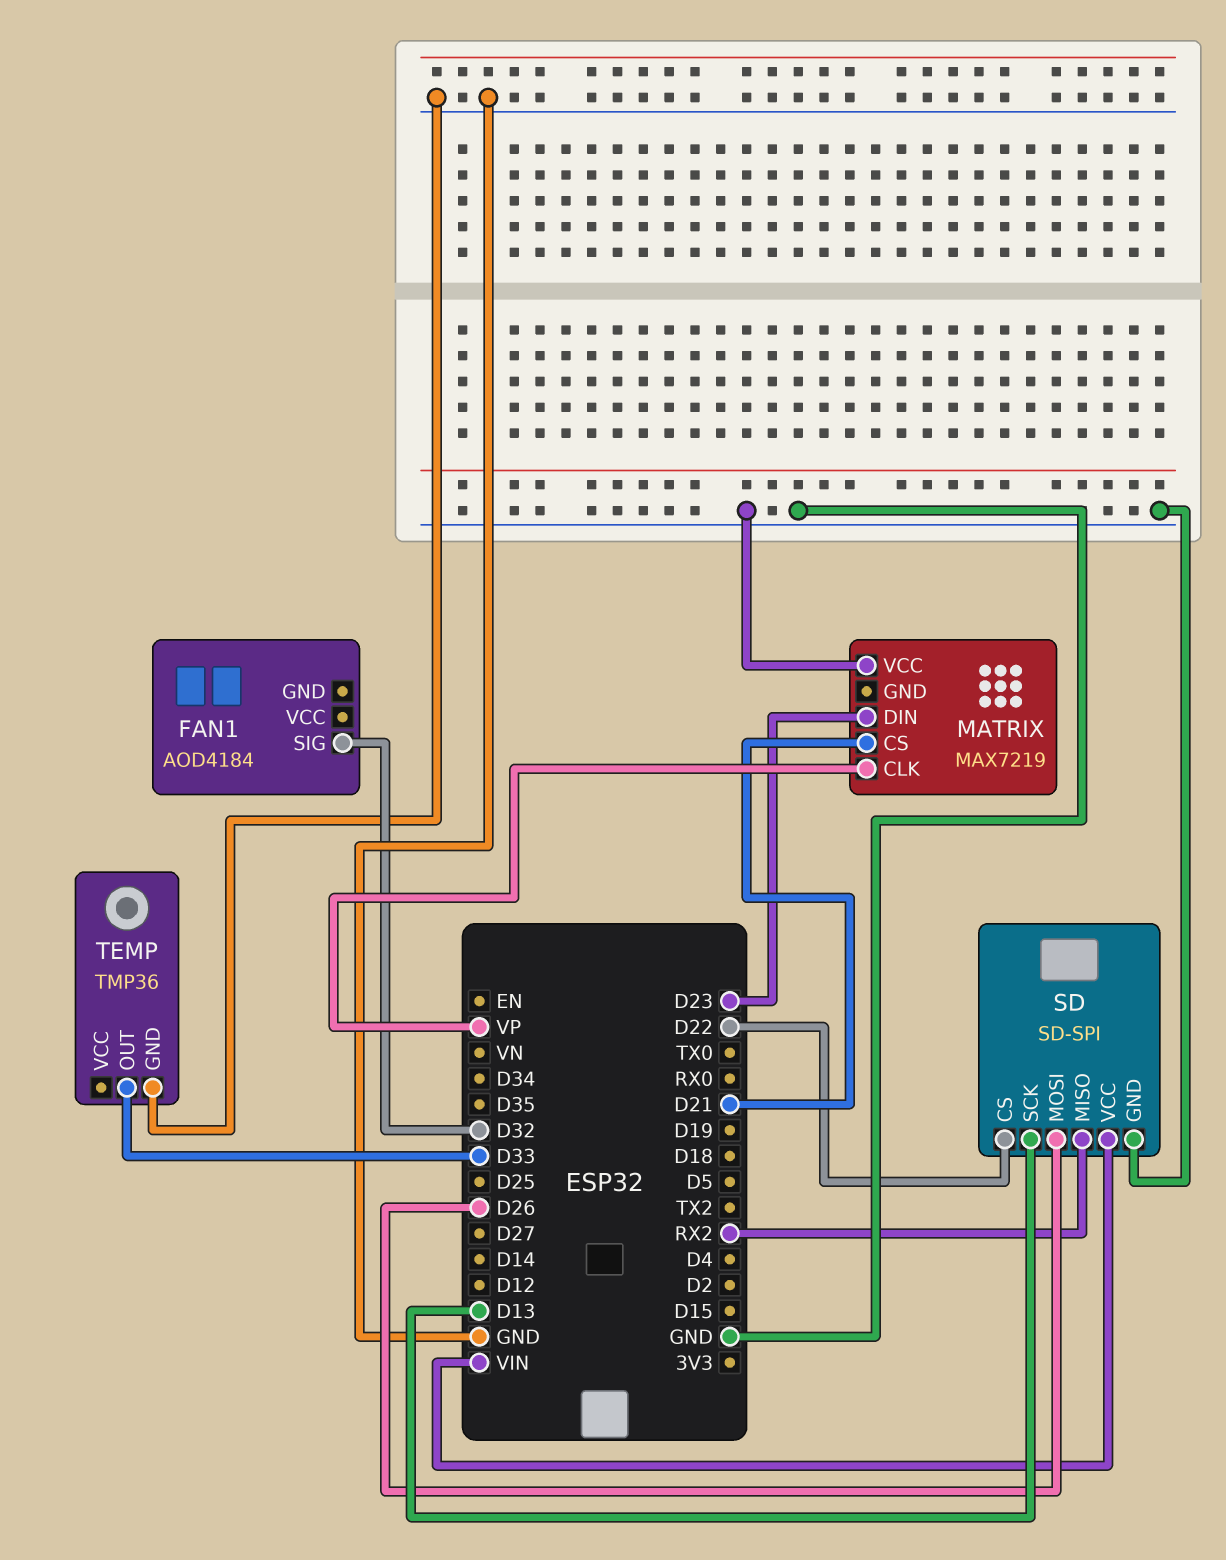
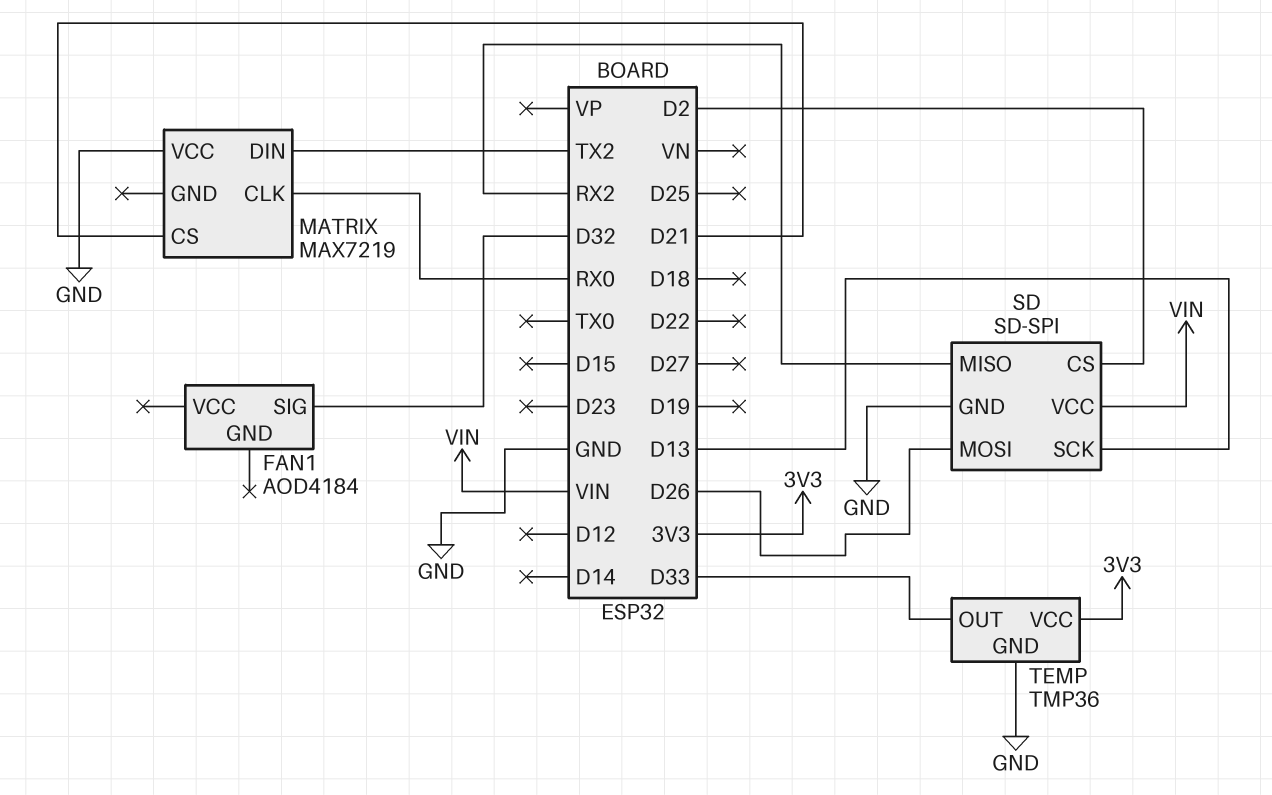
MATRIX pin CLK: VP -> RX0
MATRIX pin DIN: D23 -> TX2
SD pin CS: D22 -> D2
TEMP pin VCC: none -> 3V3

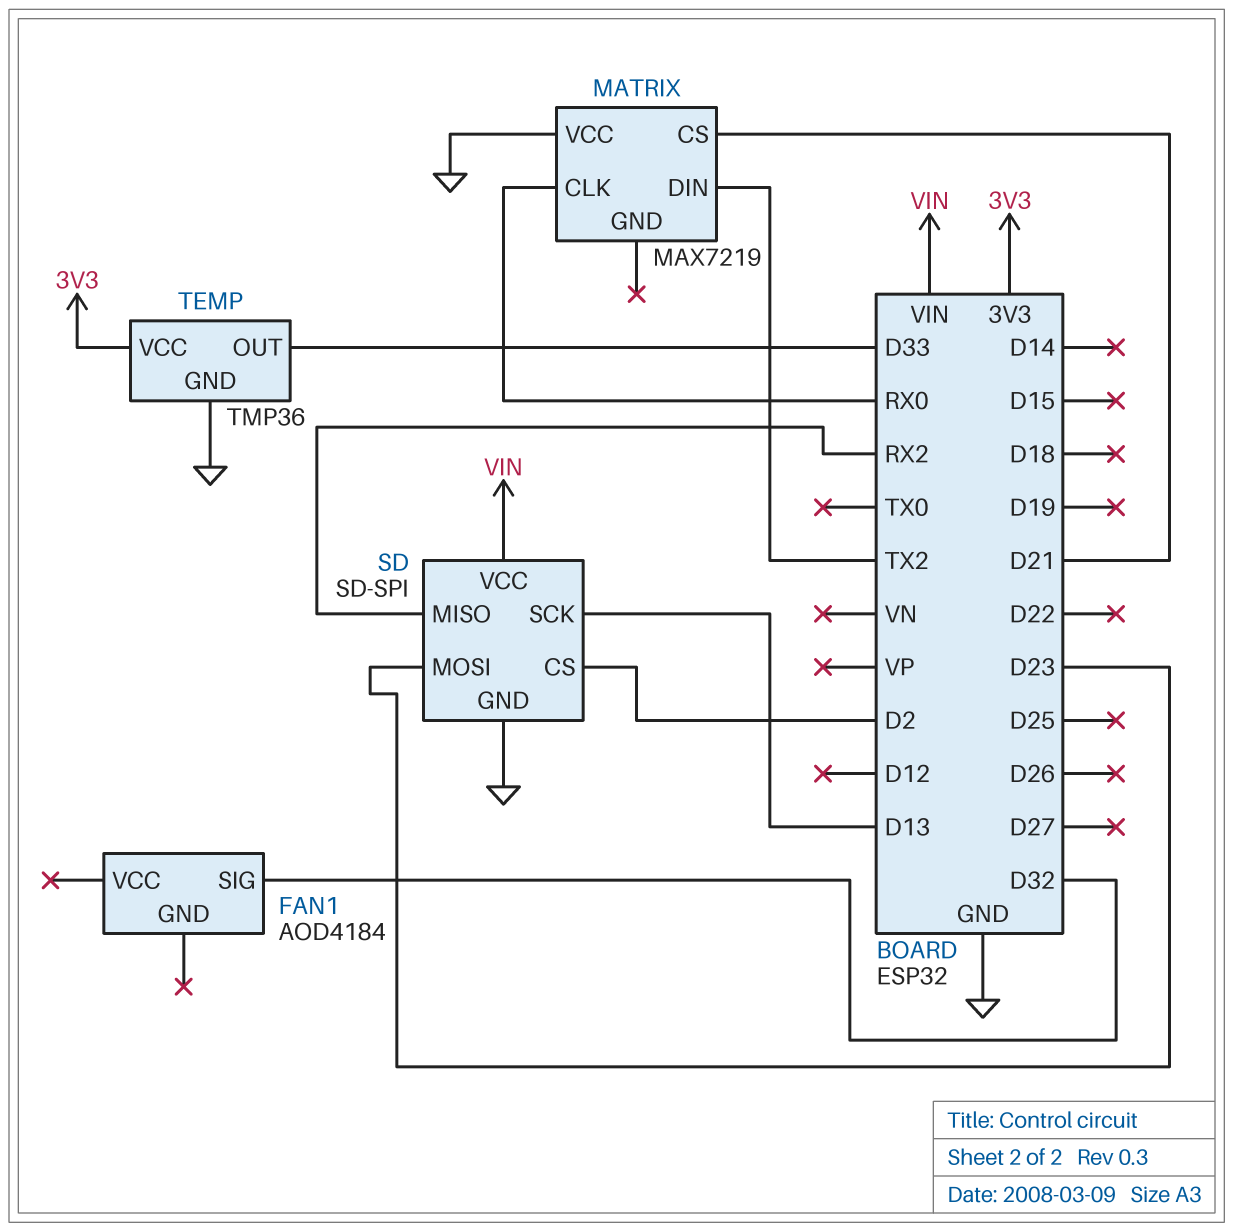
SD pin MOSI: D26 -> D23

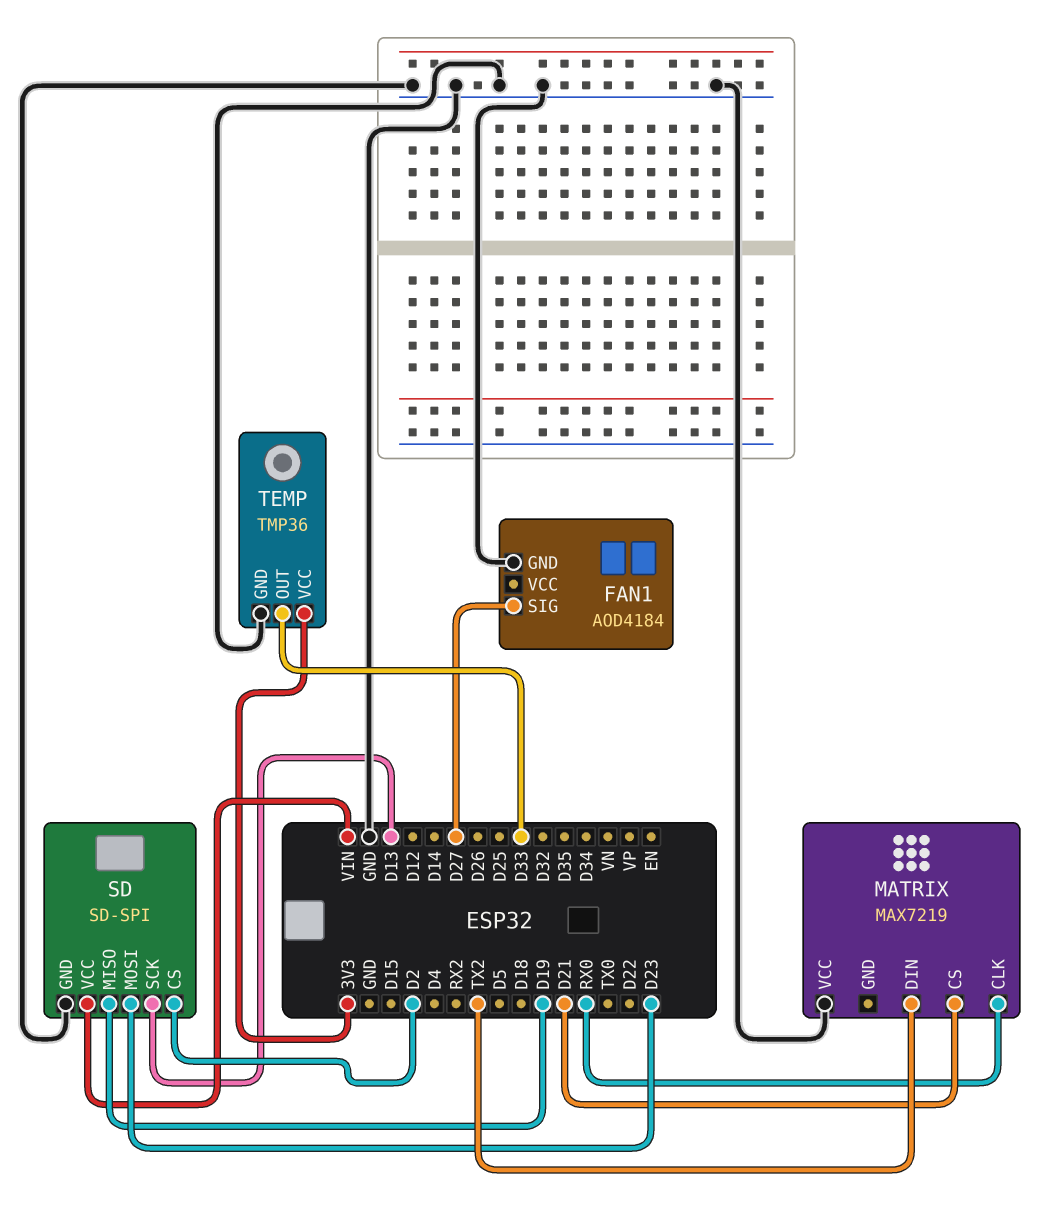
FAN1 pin GND: none -> GND
FAN1 pin SIG: D32 -> D27
SD pin MISO: RX2 -> D19

